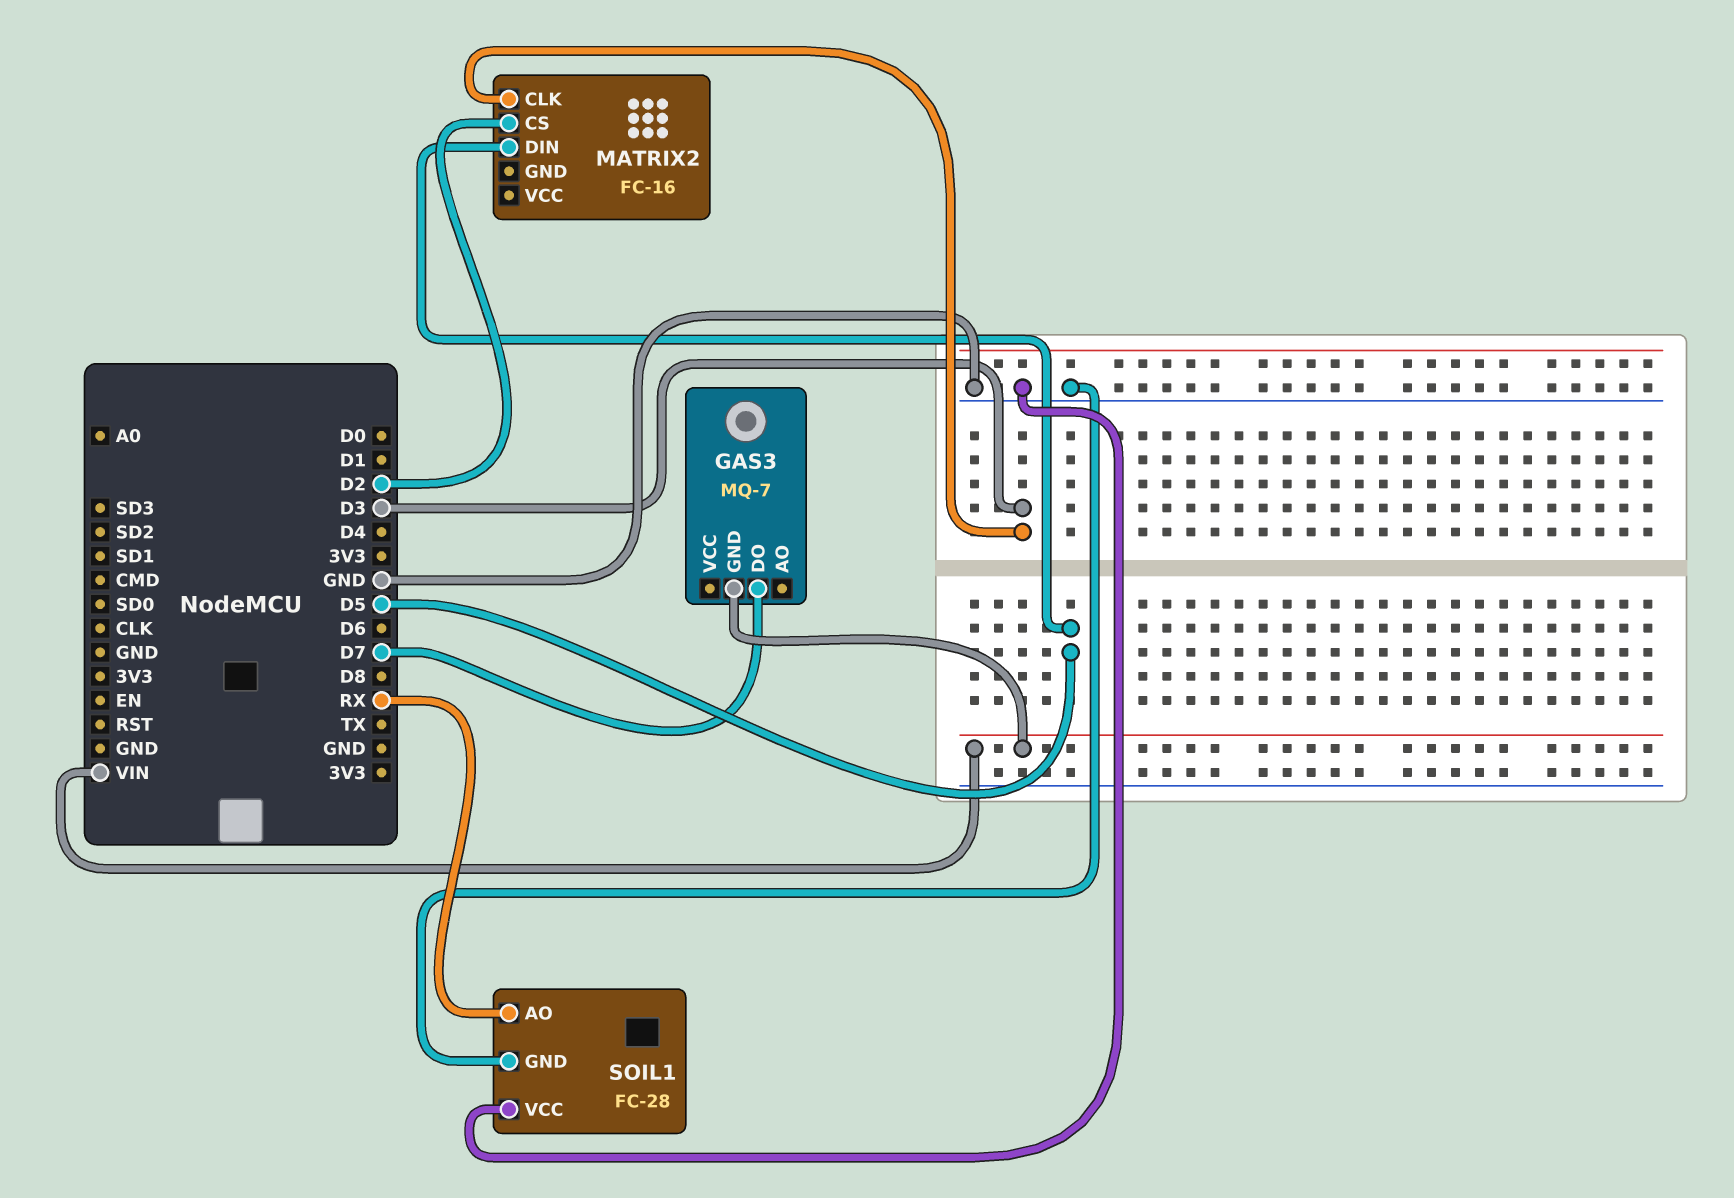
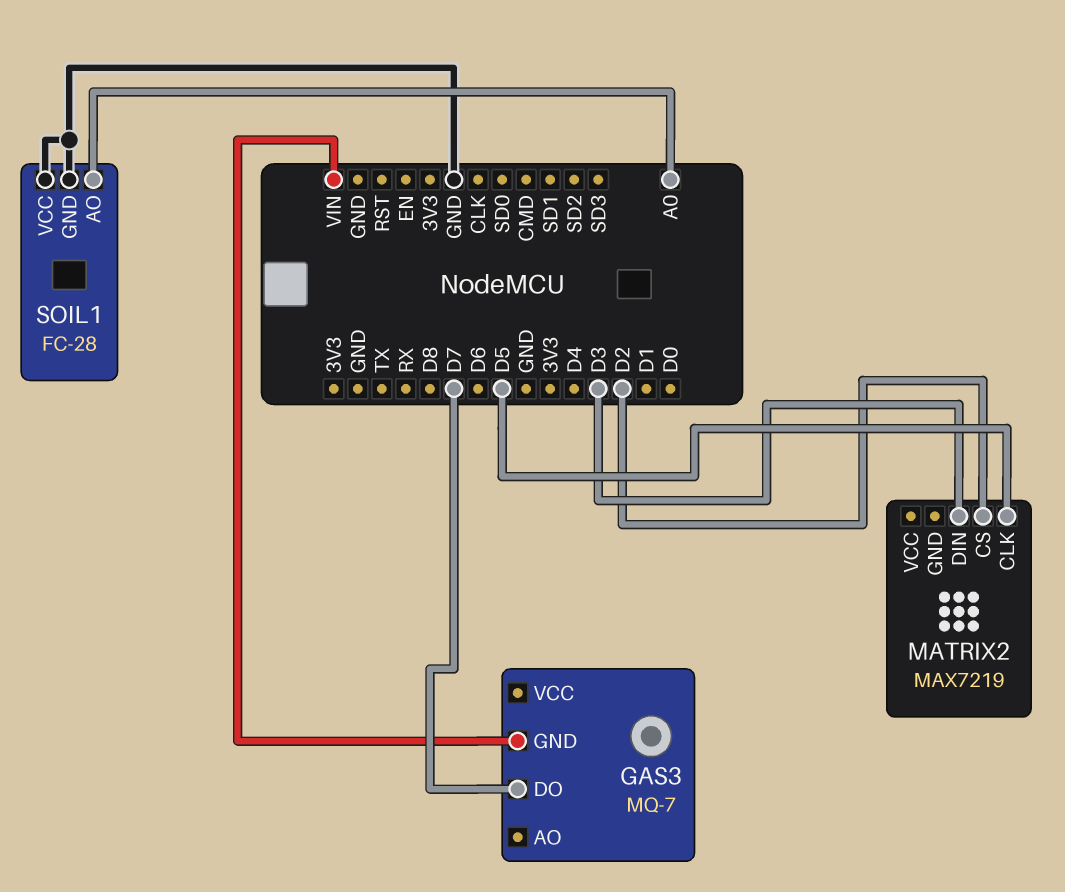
MATRIX2: FC-16 -> MAX7219
MATRIX2 pin CLK: D3 -> D5
MATRIX2 pin DIN: D5 -> D3
SOIL1 pin AO: RX -> A0

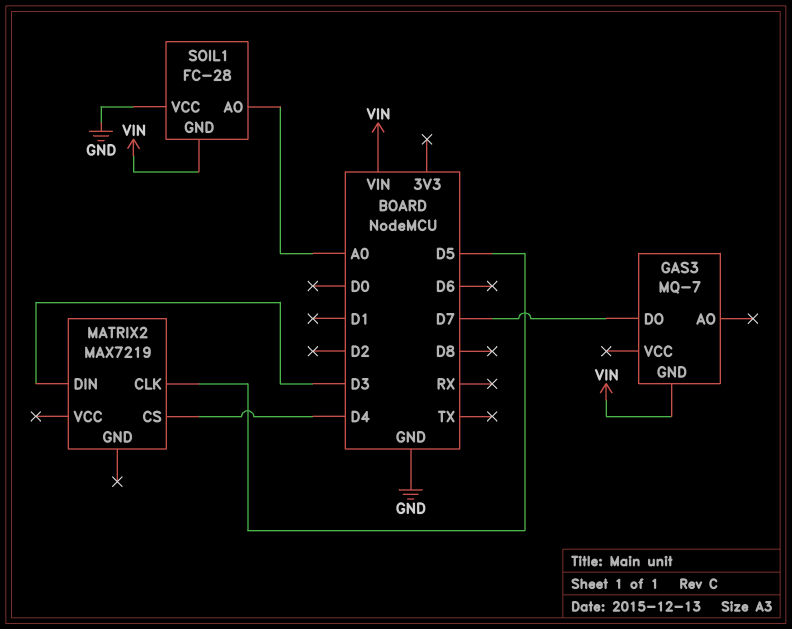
MATRIX2 pin CS: D2 -> D4
SOIL1 pin GND: GND -> VIN

